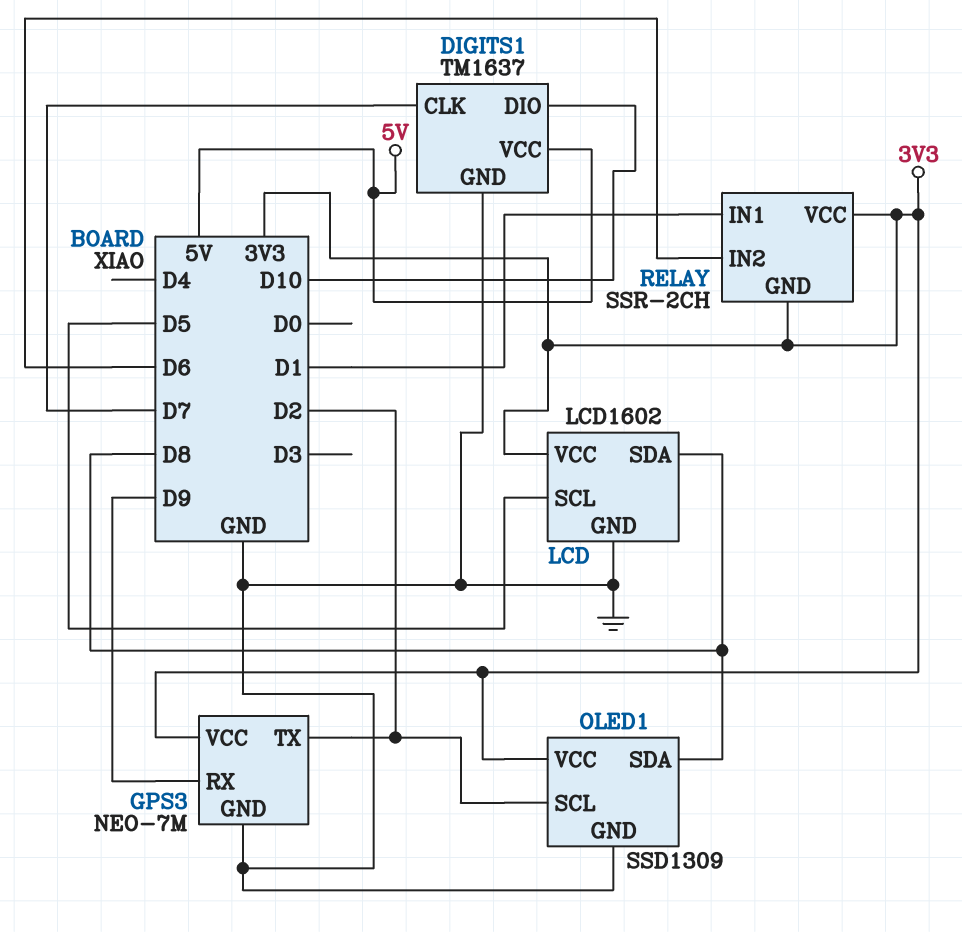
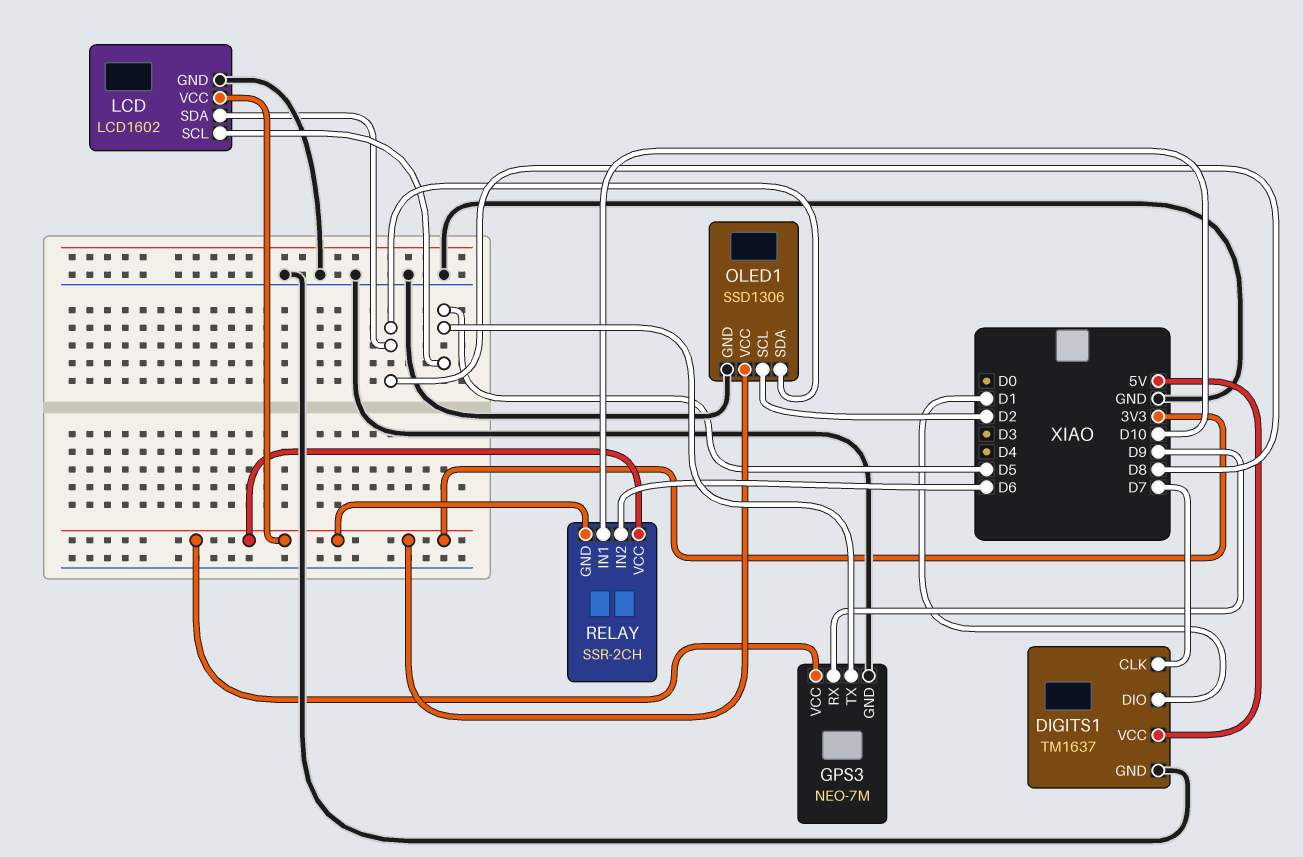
DIGITS1 pin DIO: D10 -> D1
GPS3 pin TX: D2 -> D5
OLED1: SSD1309 -> SSD1306
RELAY pin IN1: D1 -> D10

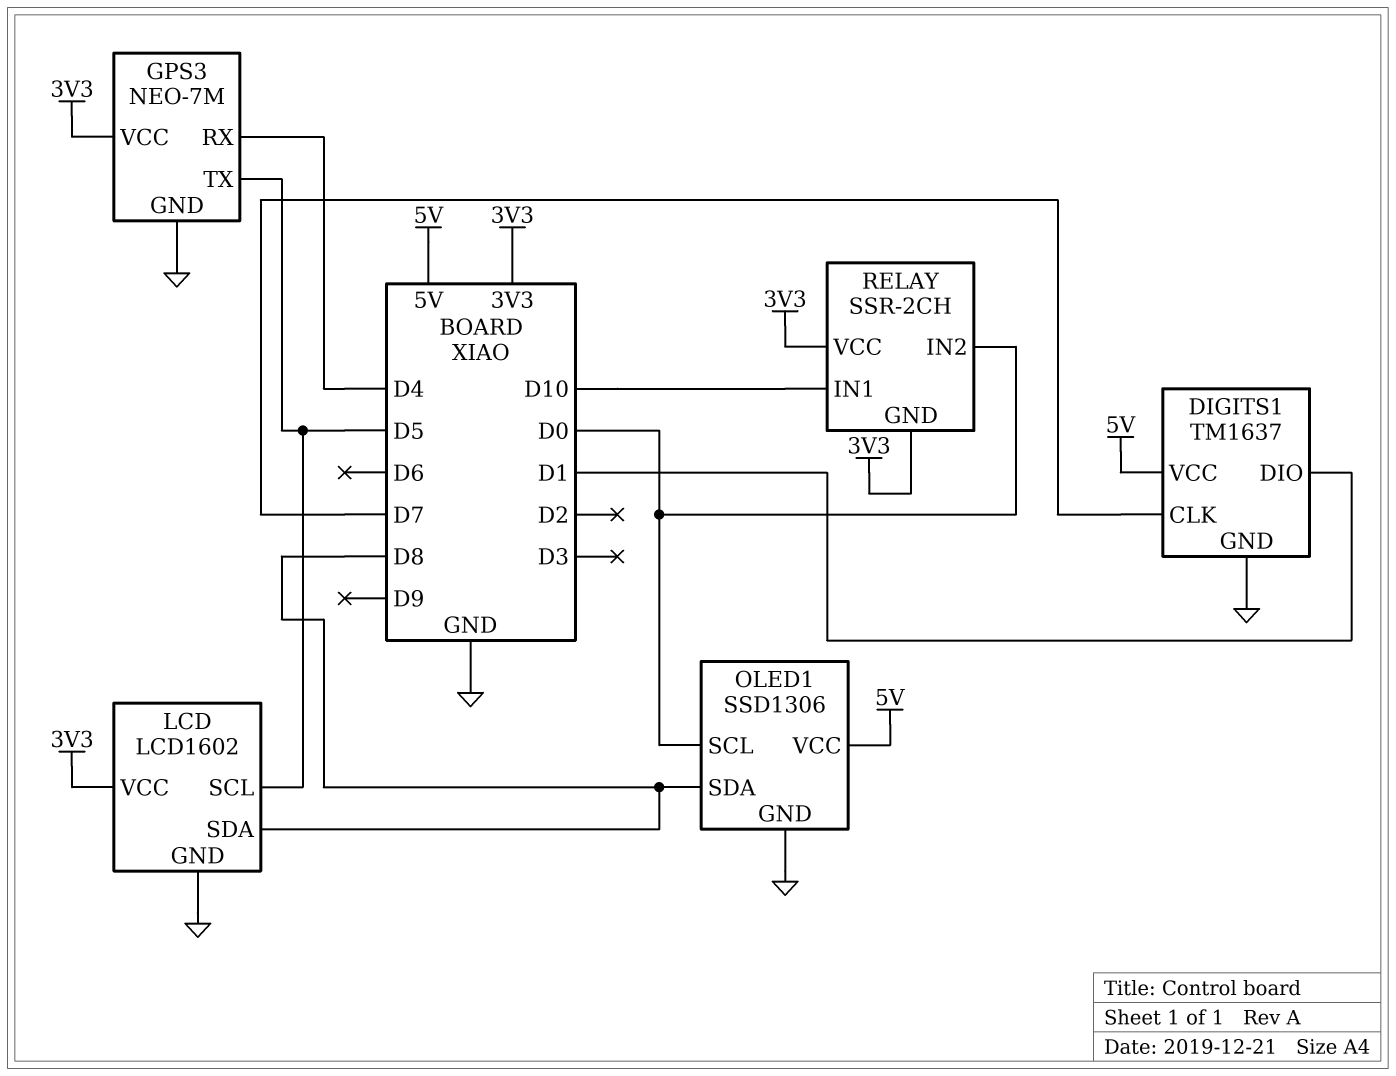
GPS3 pin RX: D9 -> D4
OLED1 pin SCL: D2 -> D0
OLED1 pin VCC: 3V3 -> 5V
RELAY pin IN2: D6 -> D0

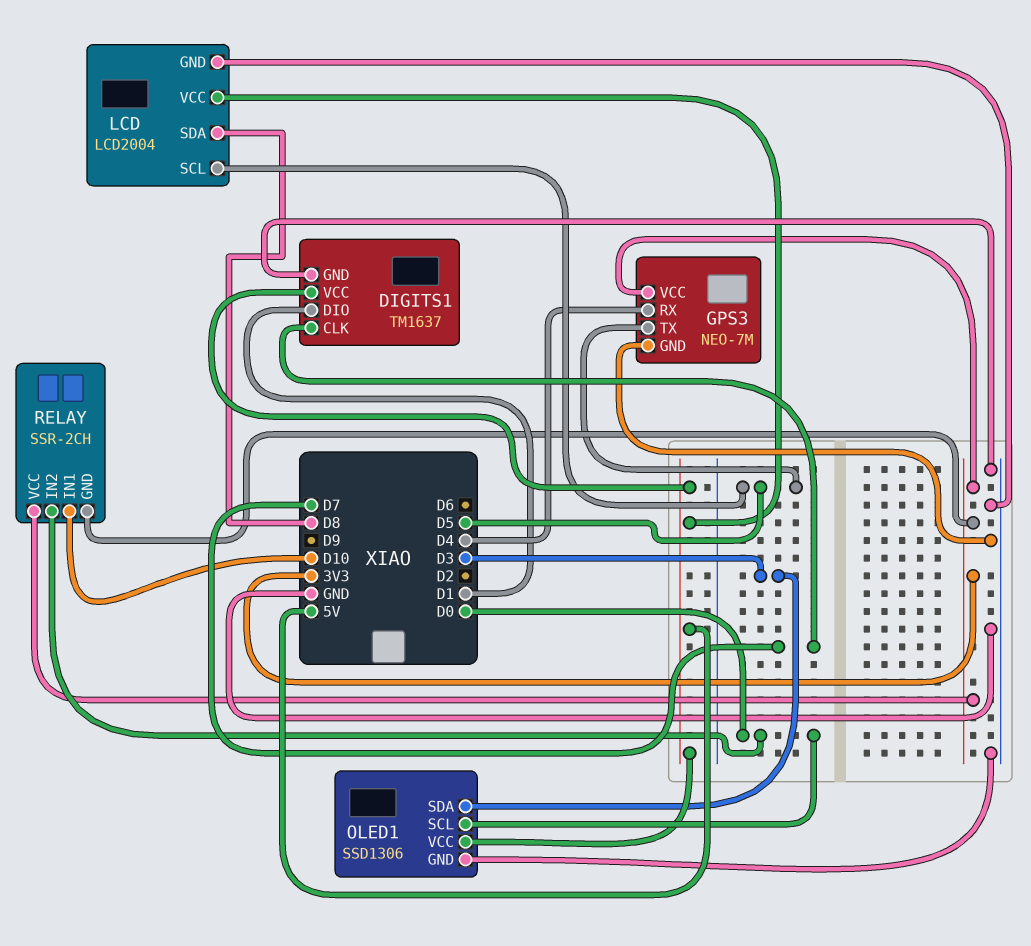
LCD: LCD1602 -> LCD2004
LCD pin VCC: 3V3 -> 5V
OLED1 pin SDA: D8 -> D3

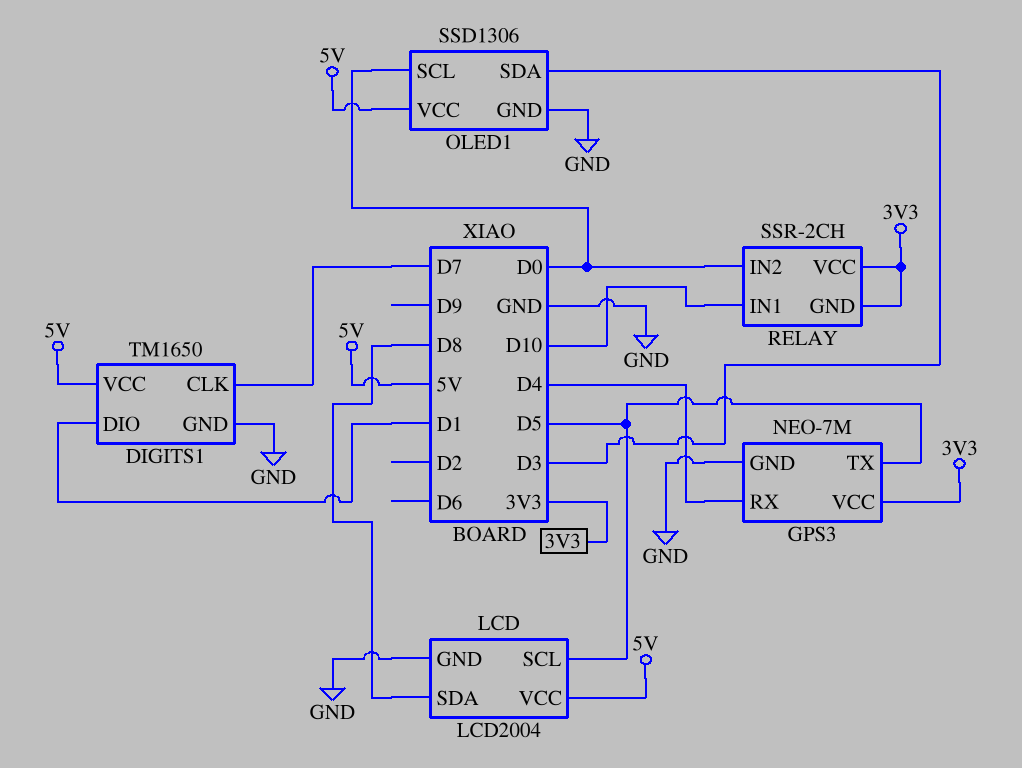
DIGITS1: TM1637 -> TM1650

